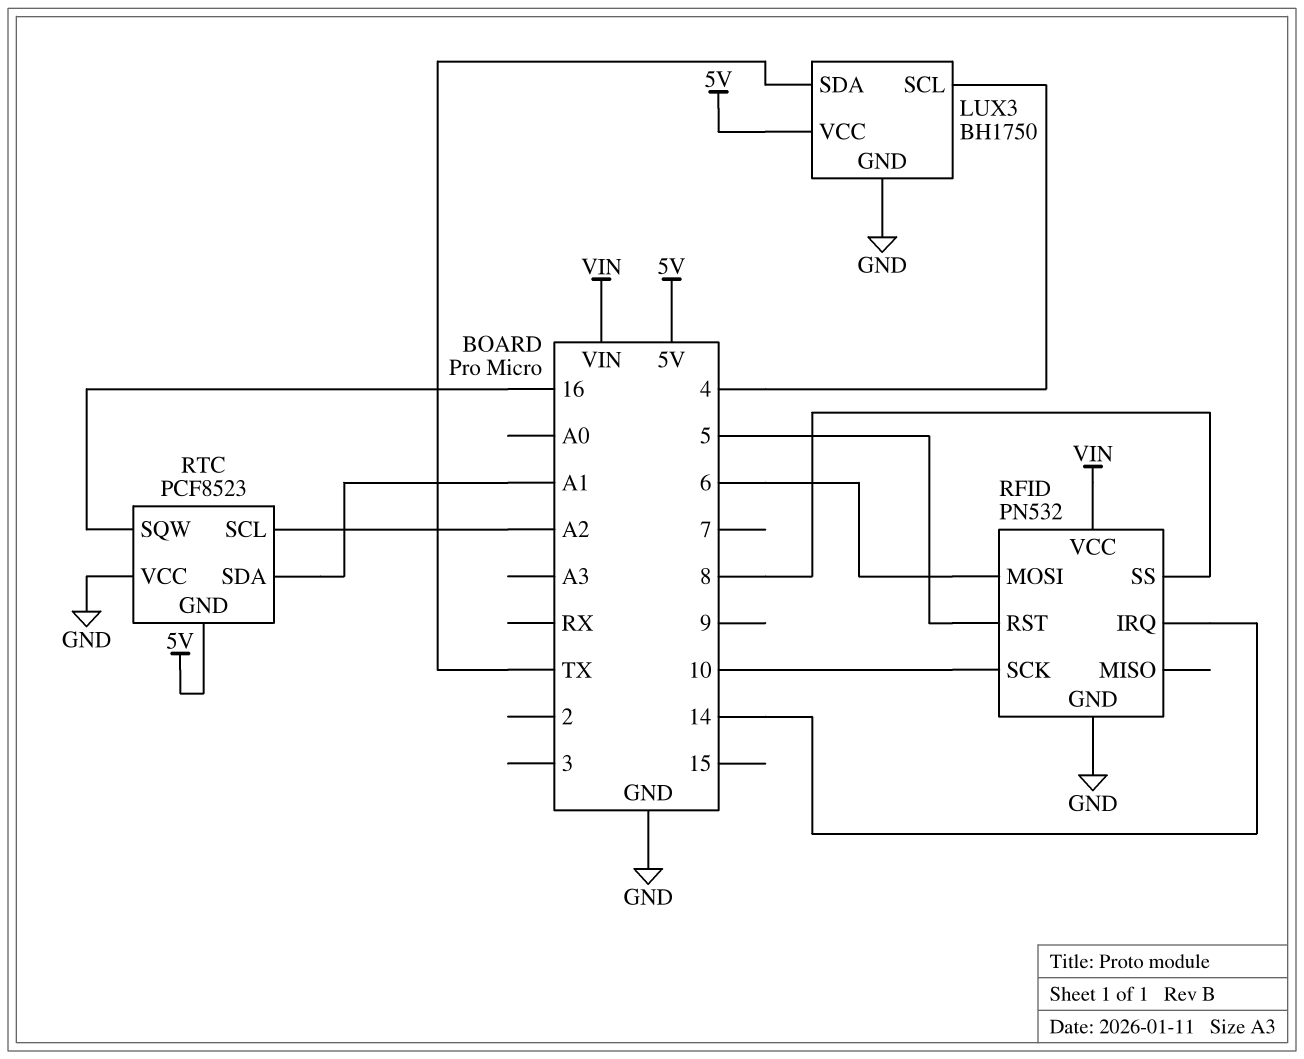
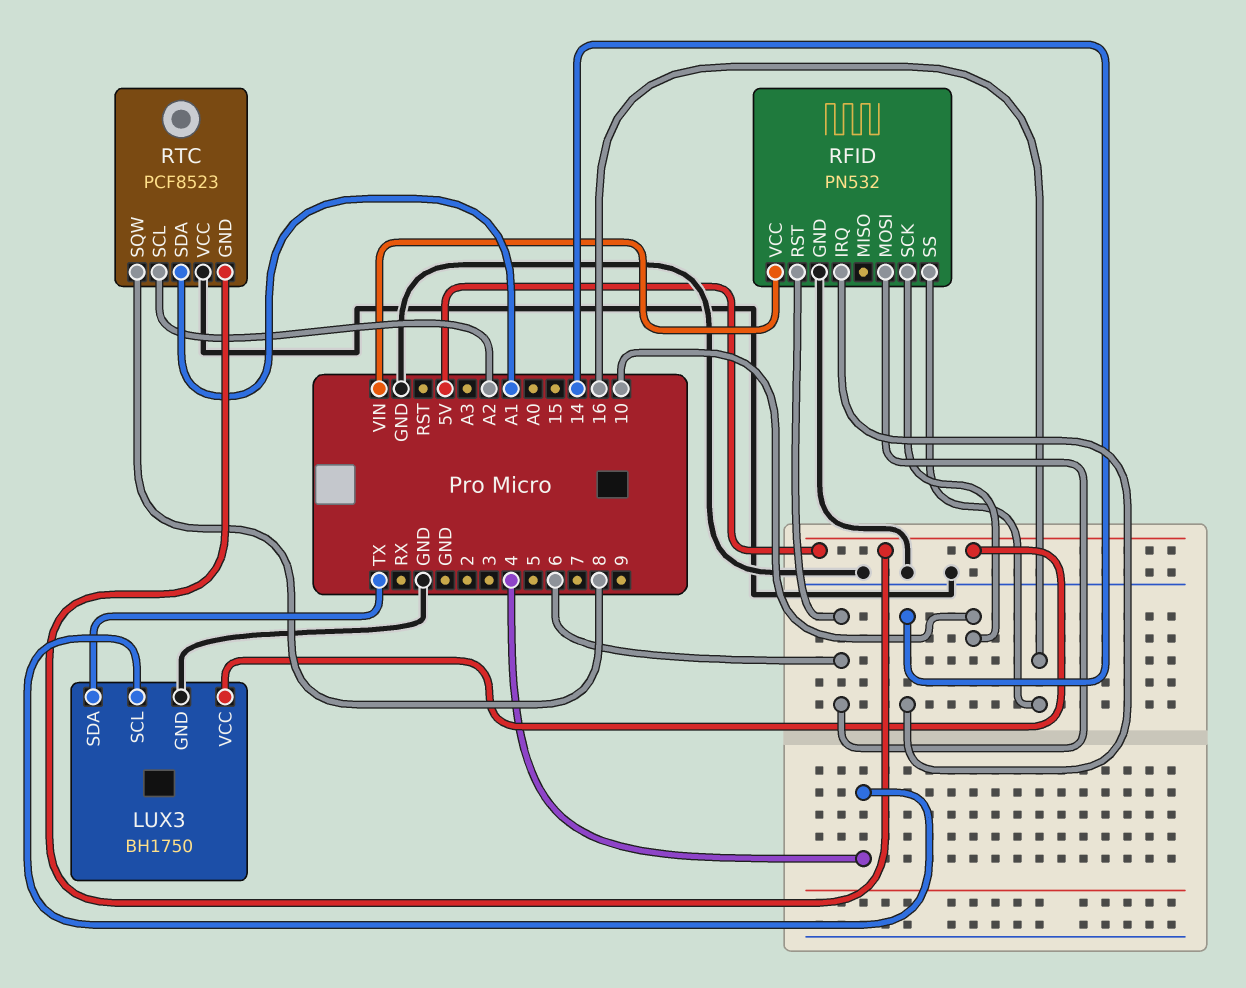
RFID pin RST: 5 -> 6
RFID pin SS: 8 -> 16
RTC pin SQW: 16 -> 8

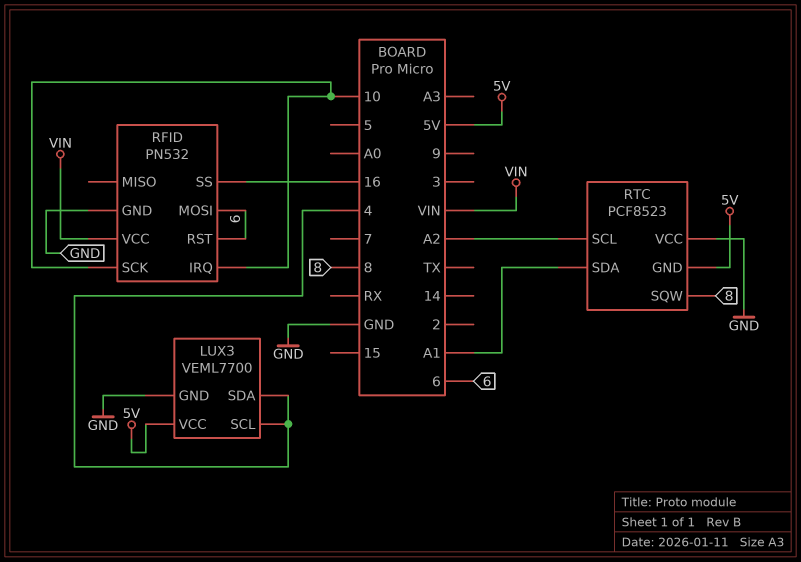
LUX3: BH1750 -> VEML7700
LUX3 pin SDA: TX -> 4
RFID pin IRQ: 14 -> 10

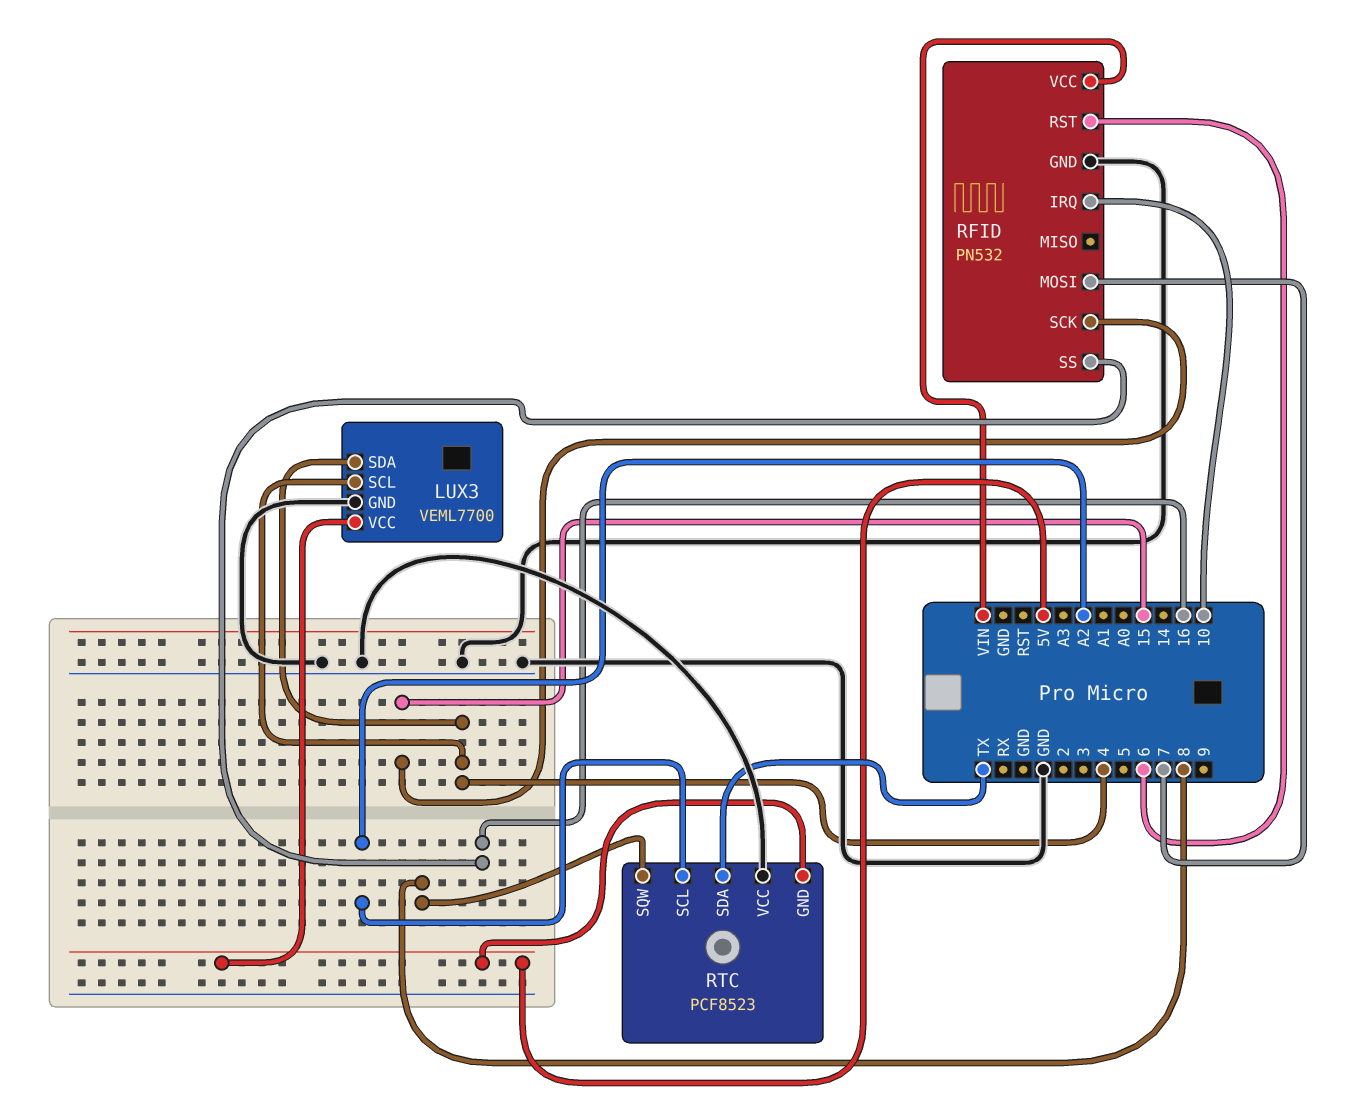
RFID pin MOSI: 6 -> 7
RFID pin SCK: 10 -> 15
RTC pin SDA: A1 -> TX

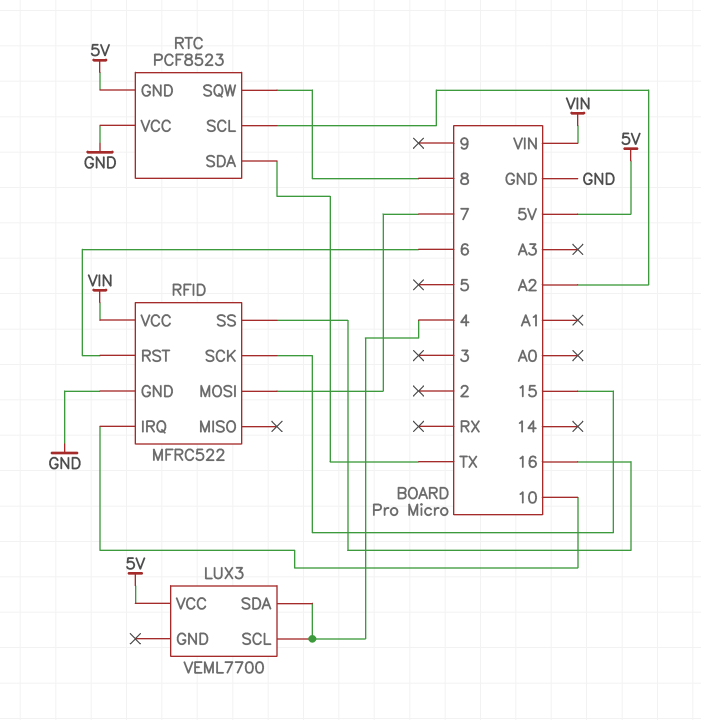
LUX3 pin GND: GND -> none
RFID: PN532 -> MFRC522

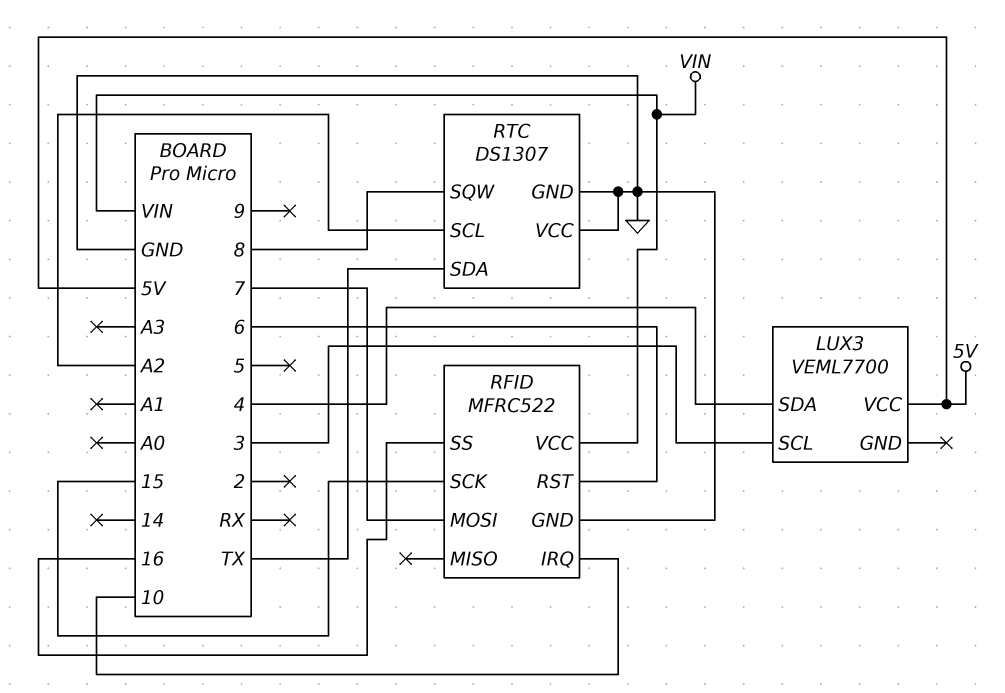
LUX3 pin SCL: 4 -> 3
RTC: PCF8523 -> DS1307
RTC pin GND: 5V -> GND

